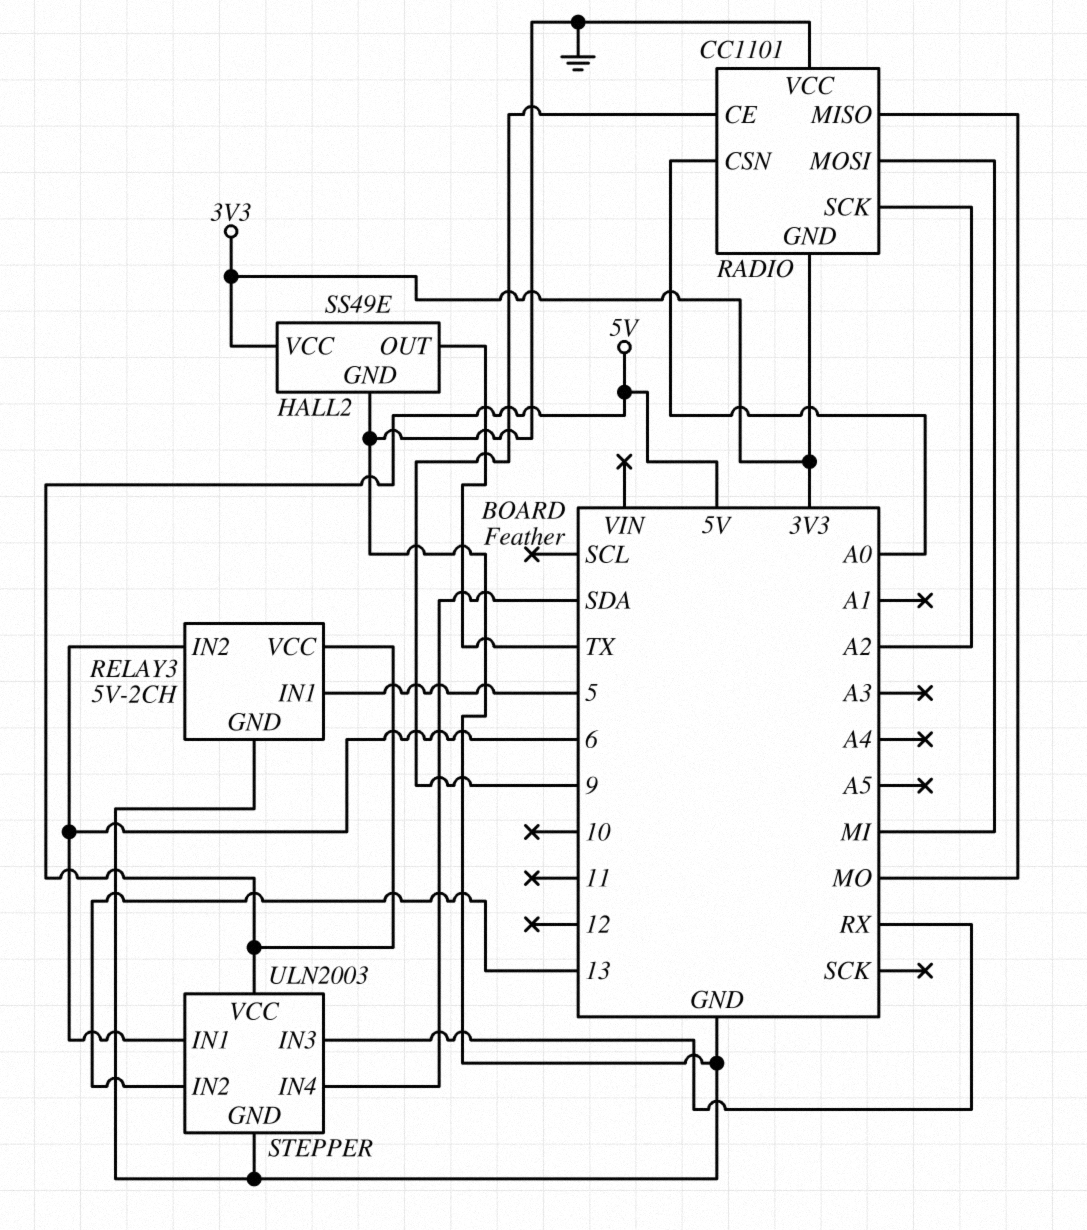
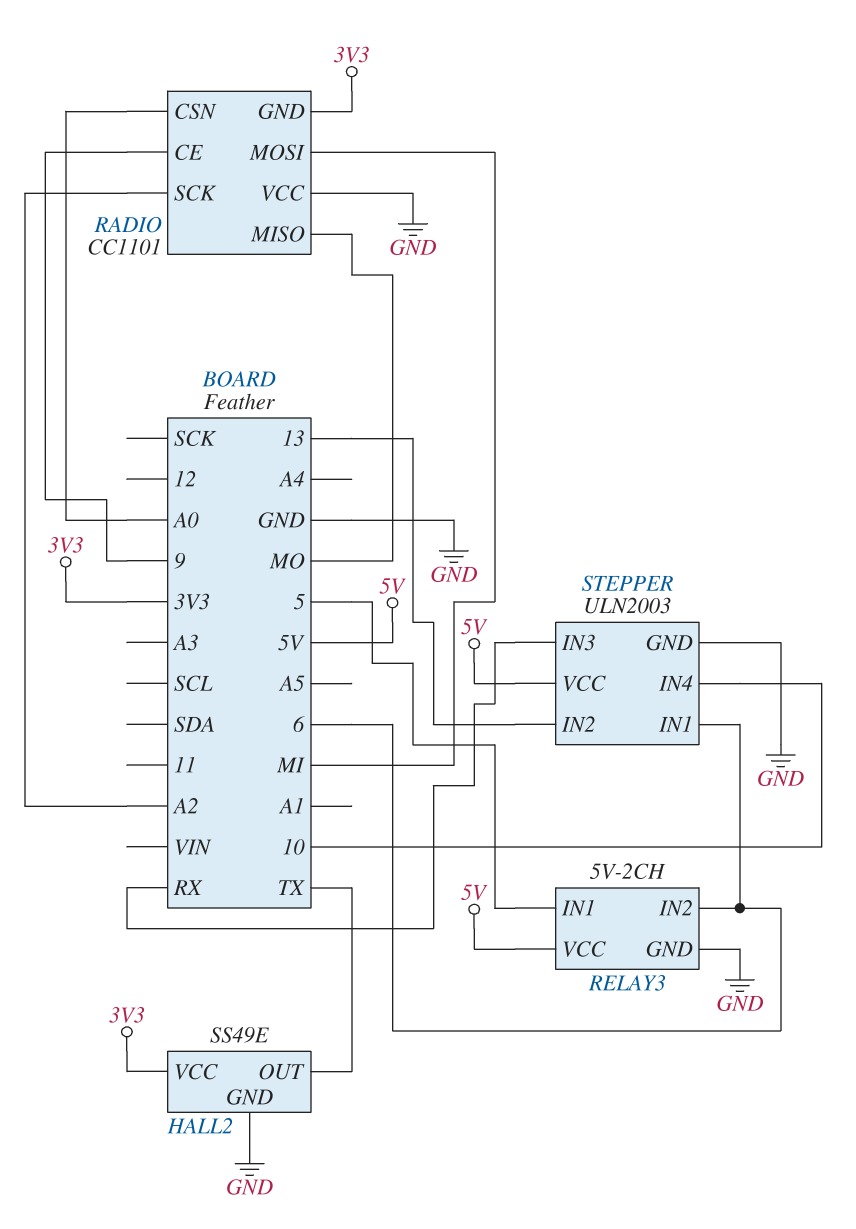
STEPPER pin IN4: SDA -> 10

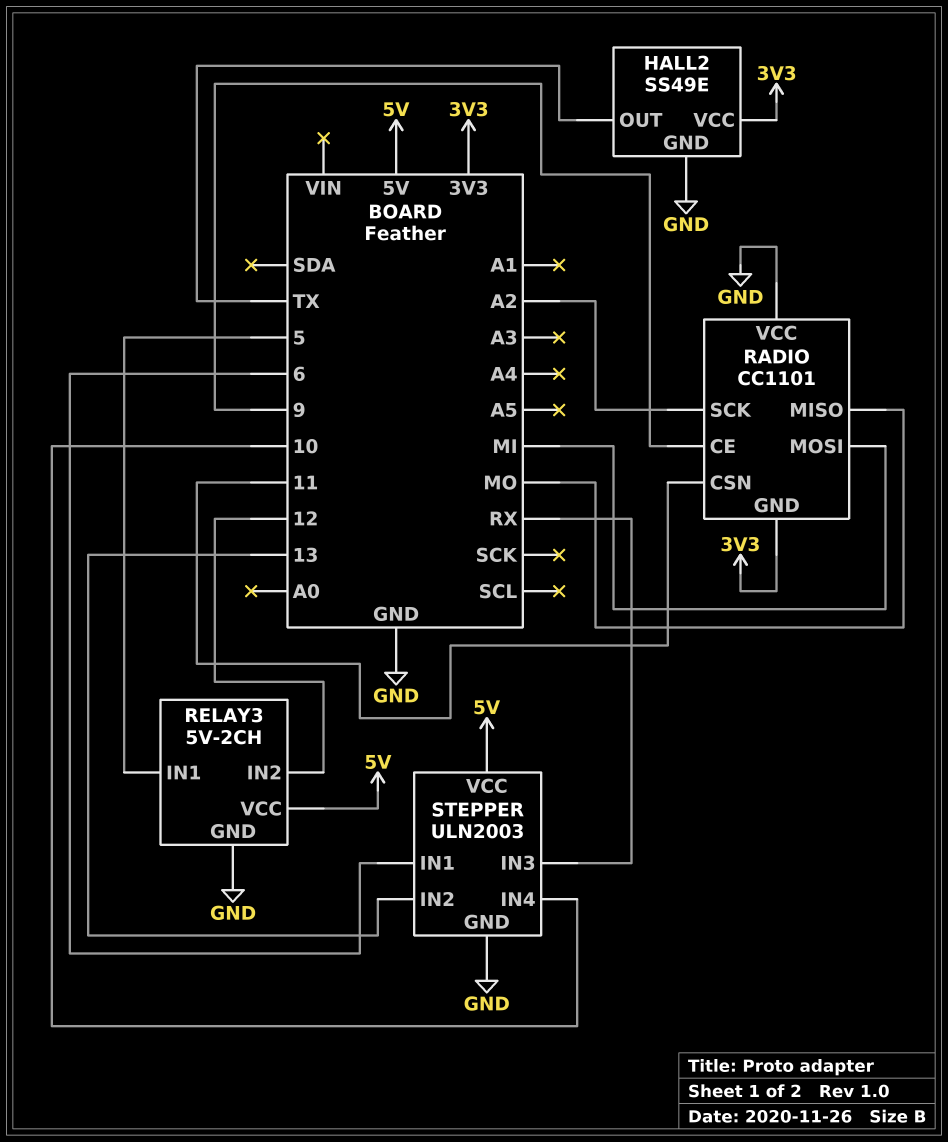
RADIO pin CSN: A0 -> 11
RELAY3 pin IN2: 6 -> 12

